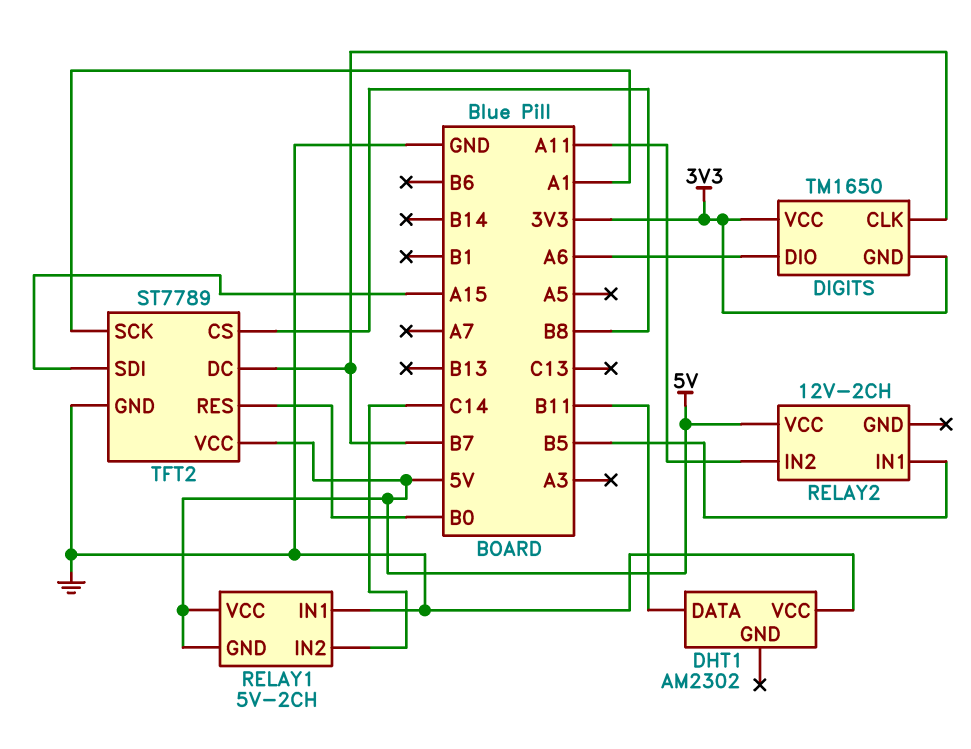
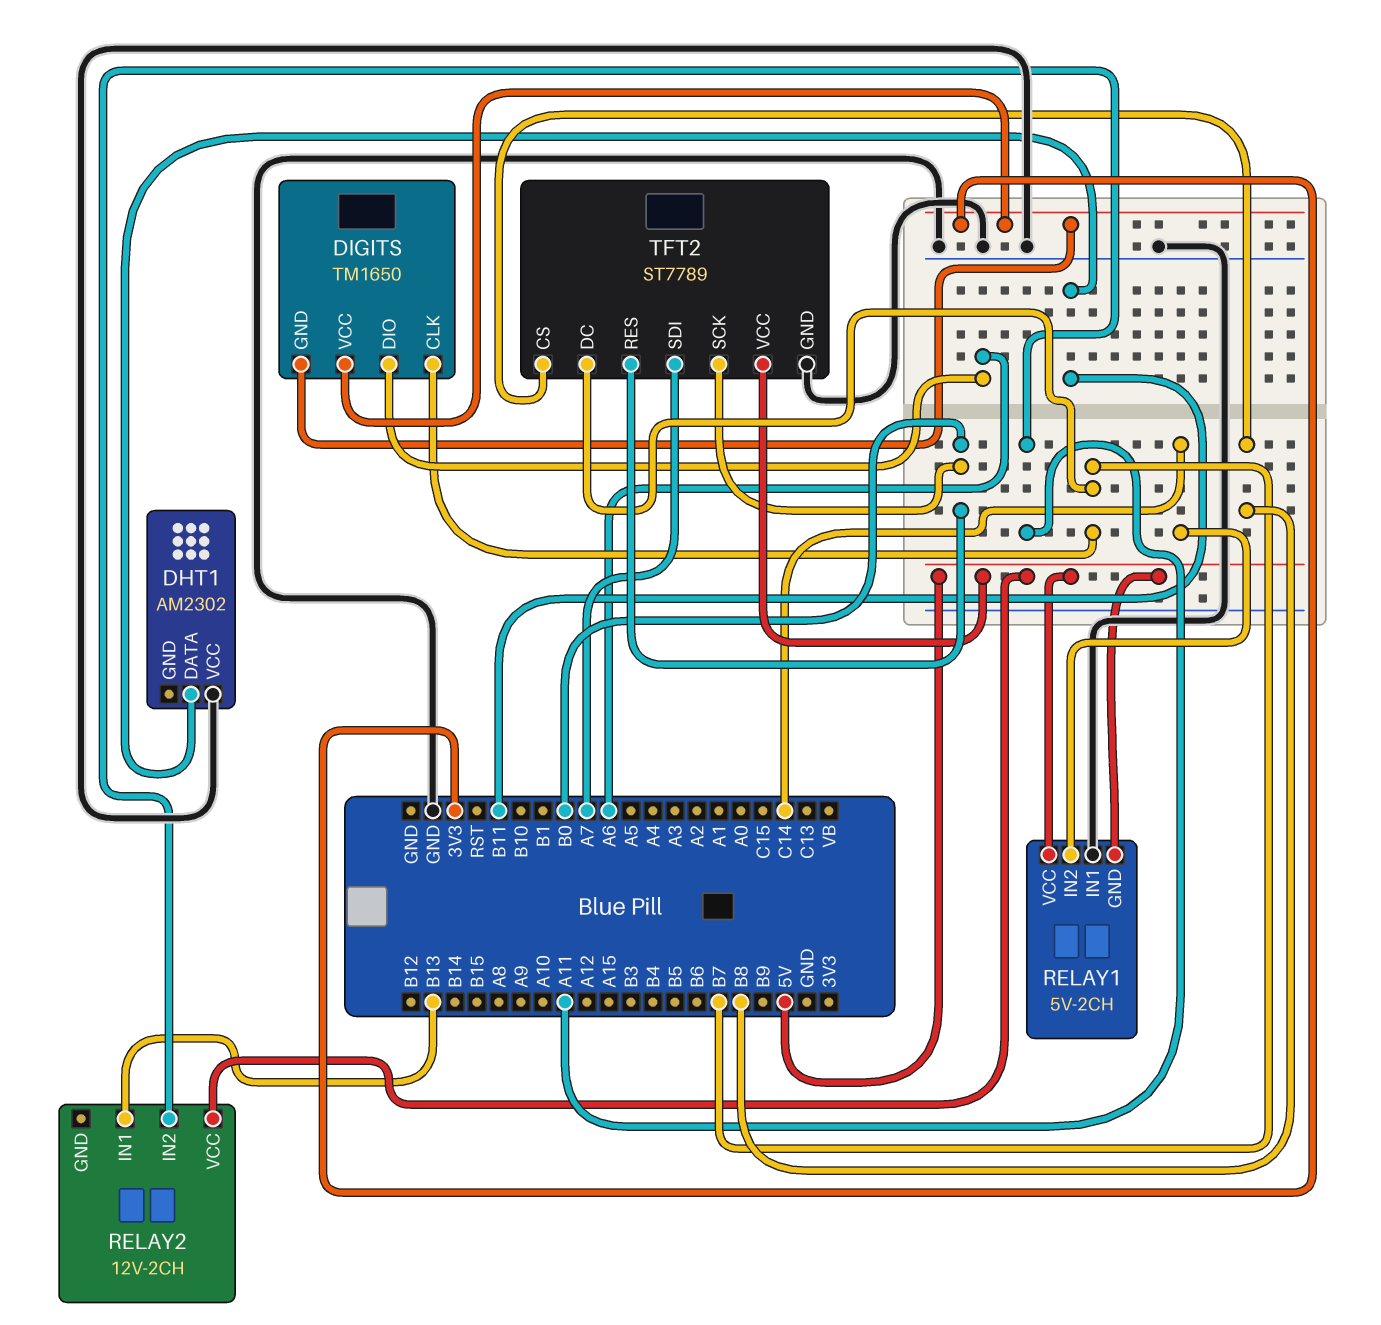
RELAY2 pin IN1: B5 -> B13
TFT2 pin SCK: A1 -> B0
TFT2 pin SDI: A15 -> A7

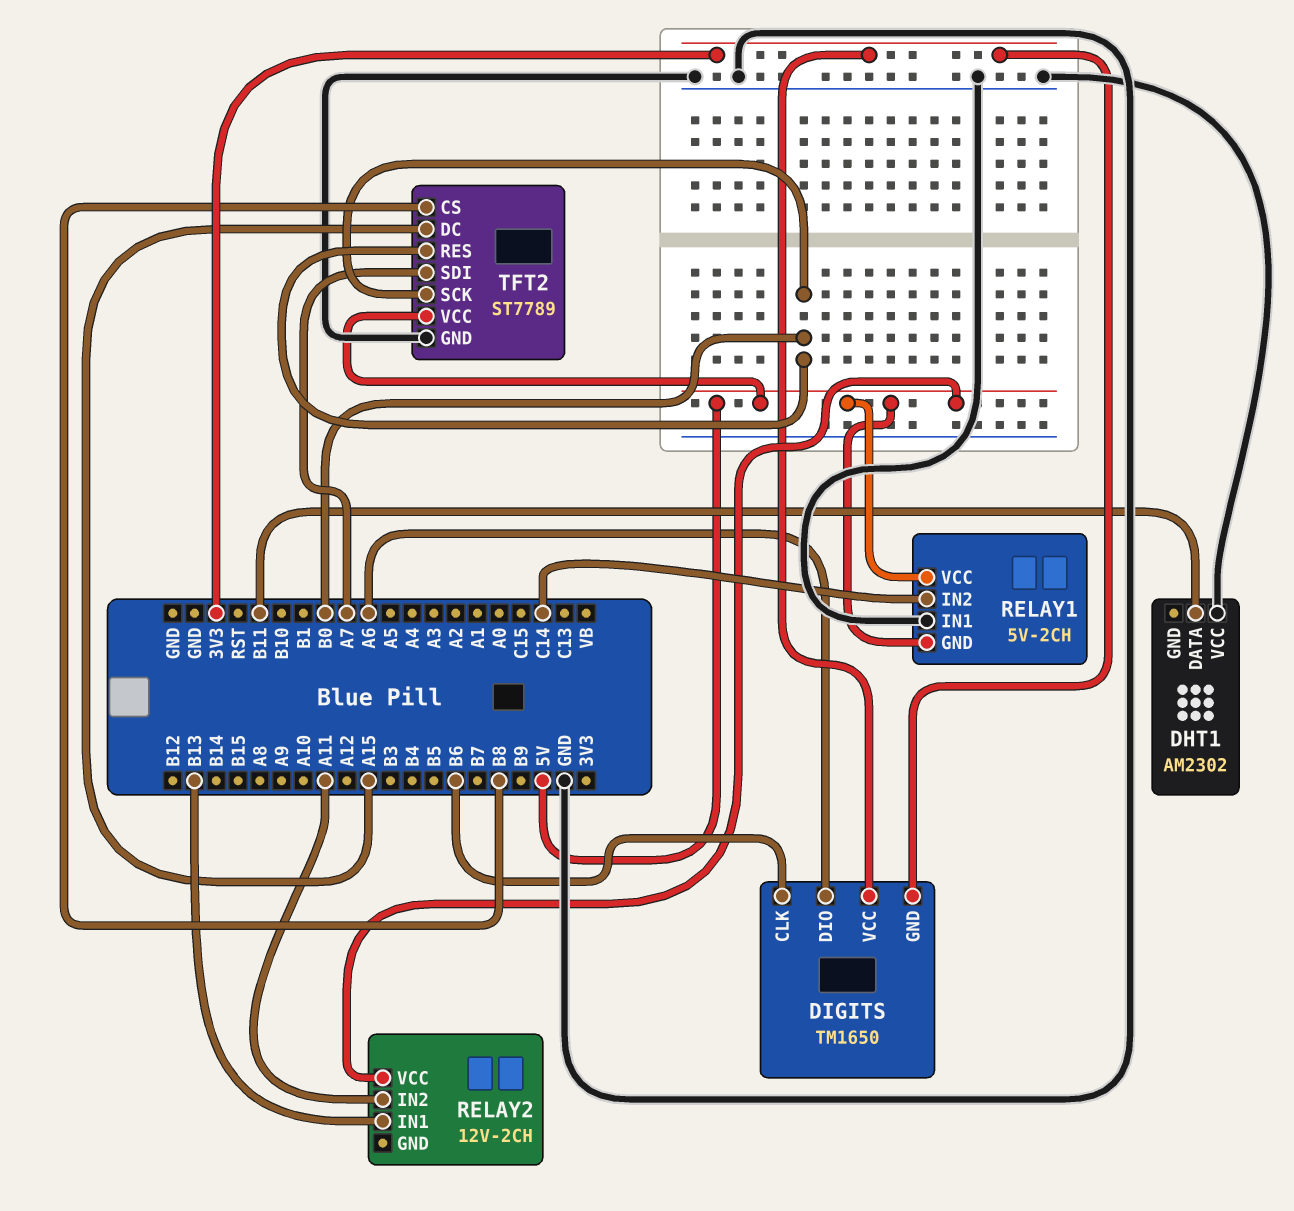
DIGITS pin CLK: B7 -> B6
TFT2 pin DC: B7 -> A15

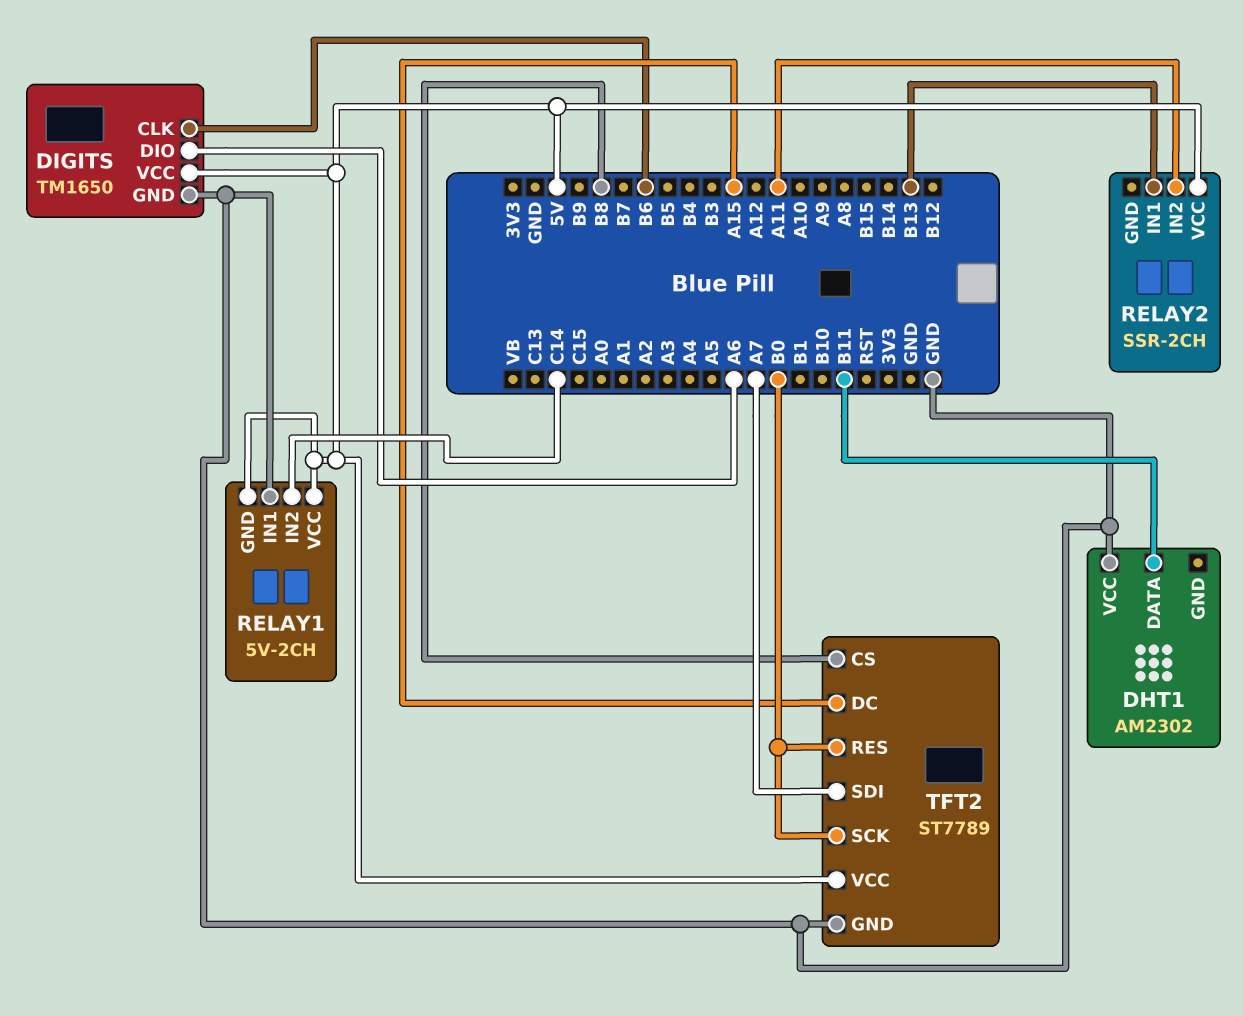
DIGITS pin GND: 3V3 -> GND
DIGITS pin VCC: 3V3 -> 5V
RELAY2: 12V-2CH -> SSR-2CH

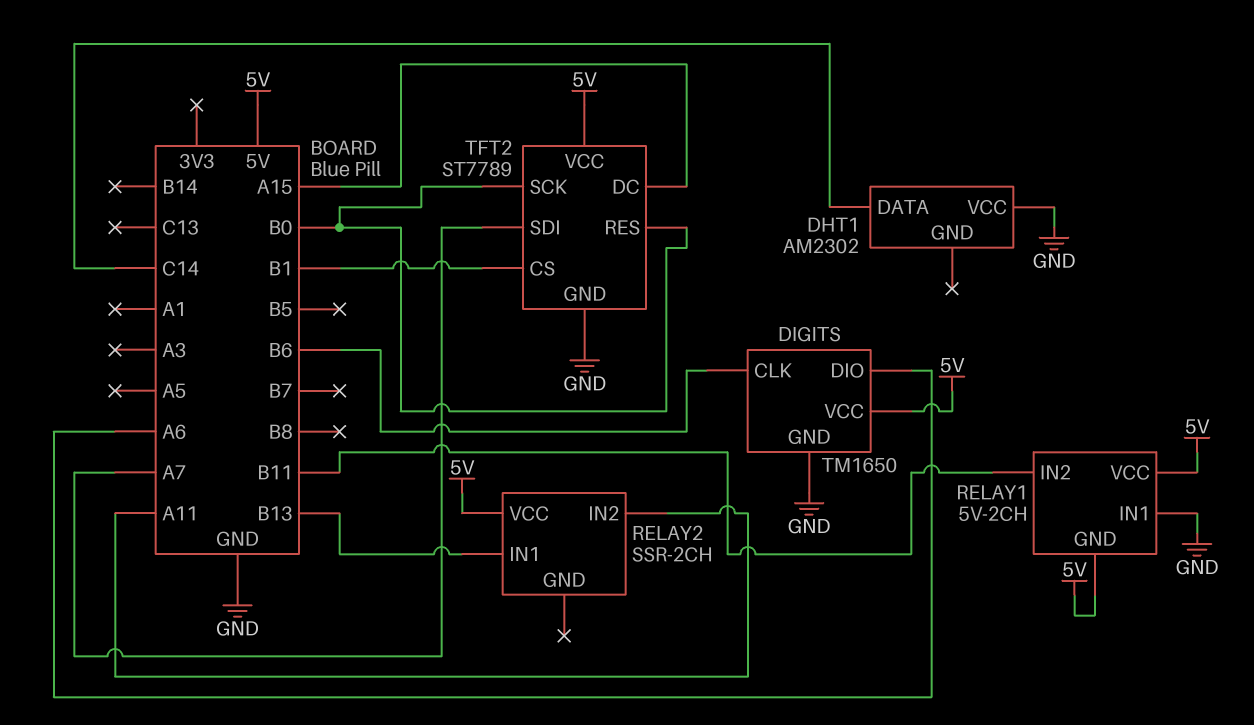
DHT1 pin DATA: B11 -> C14
RELAY1 pin IN2: C14 -> B11
TFT2 pin CS: B8 -> B1

